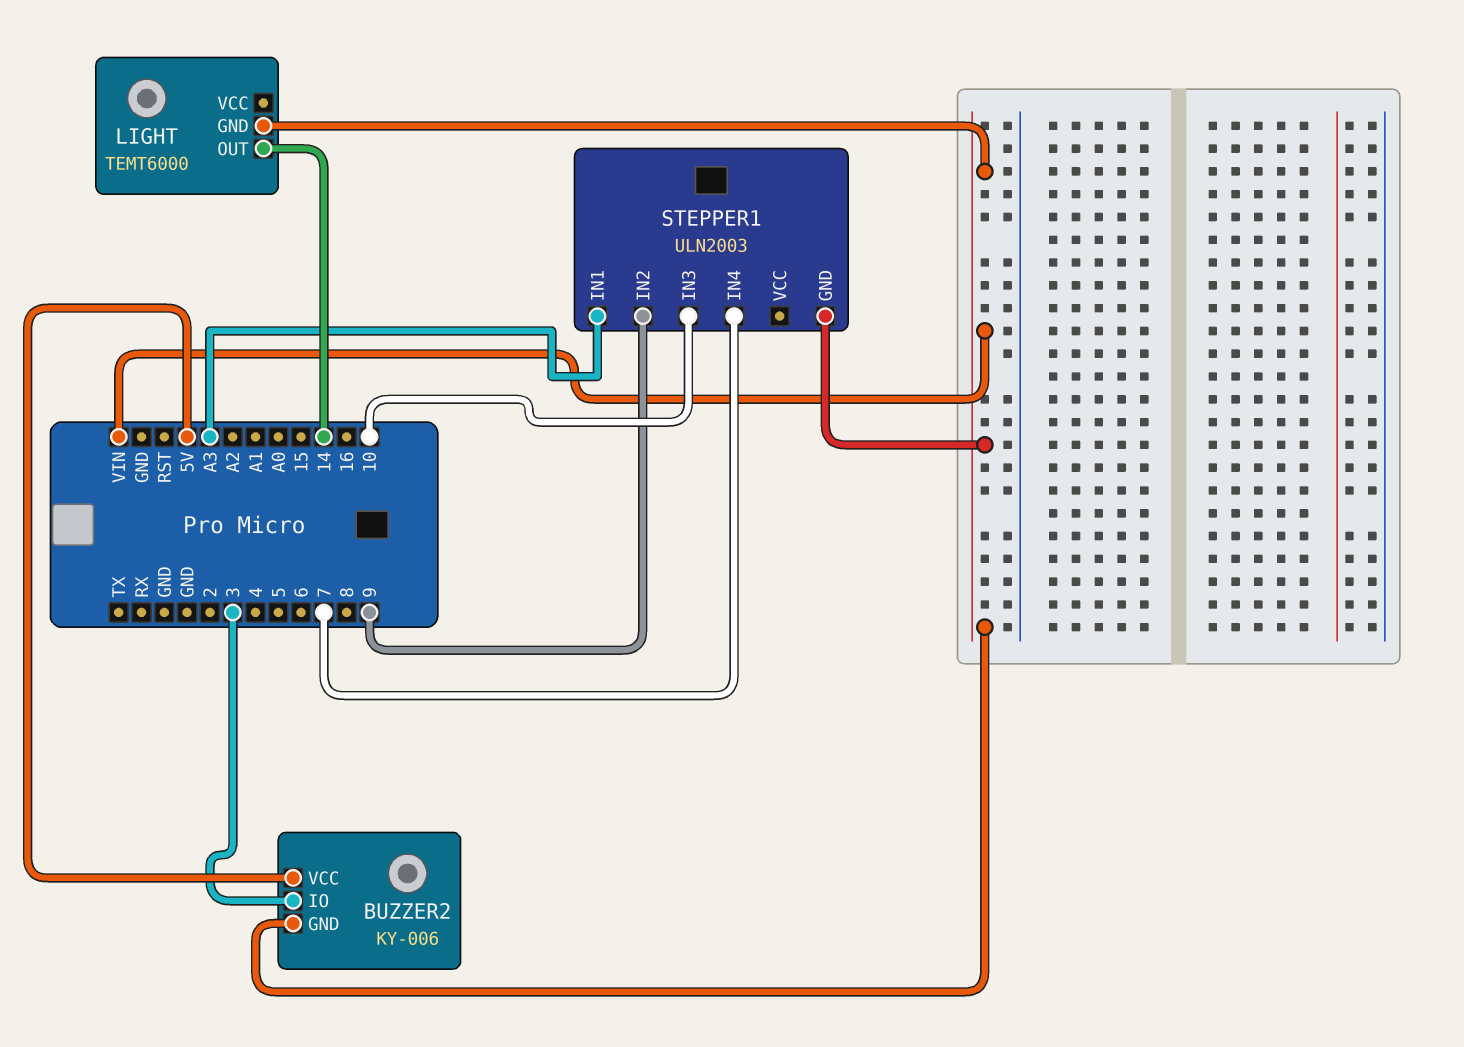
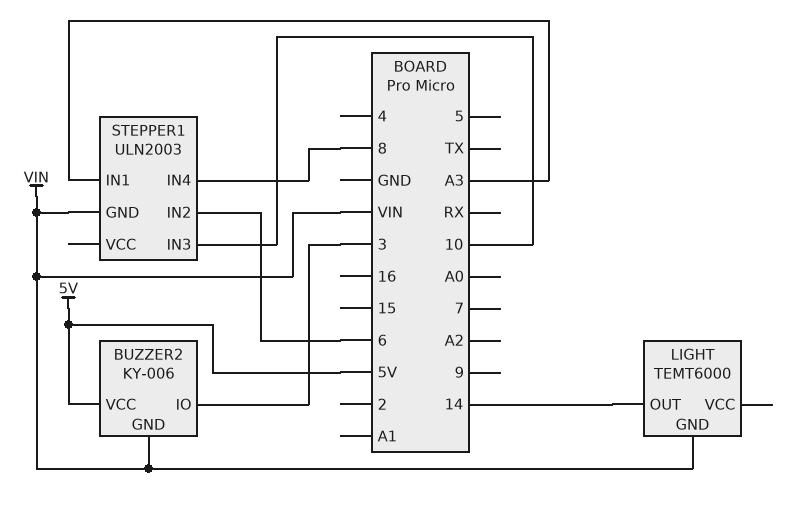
STEPPER1 pin IN2: 9 -> 6
STEPPER1 pin IN4: 7 -> 8

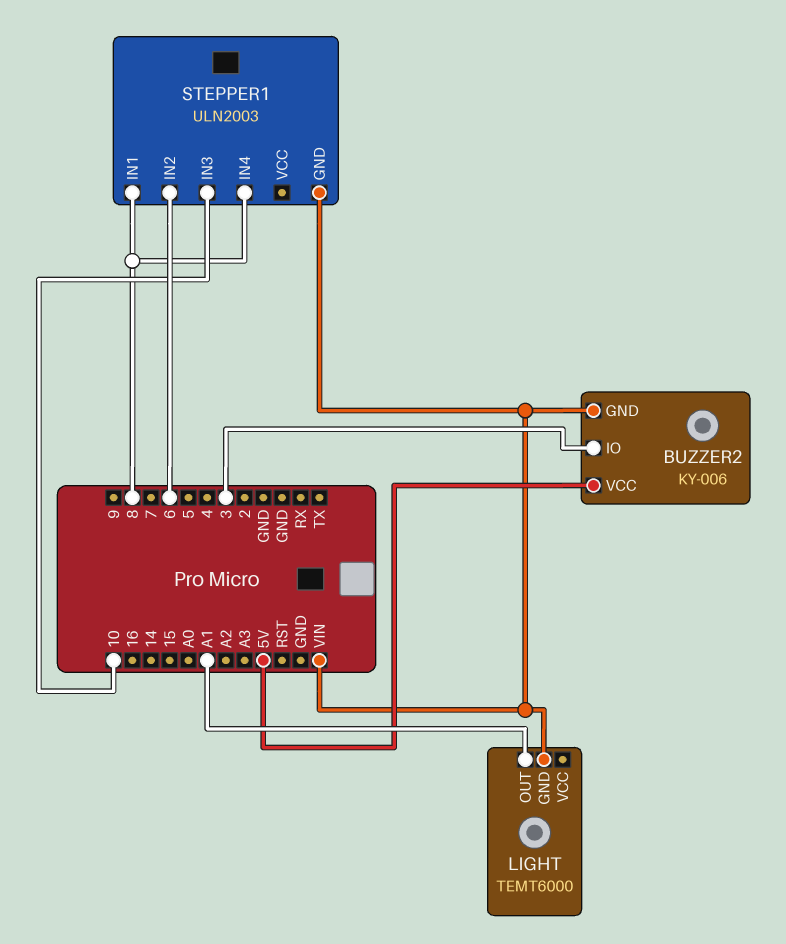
LIGHT pin OUT: 14 -> A1
STEPPER1 pin IN1: A3 -> 8

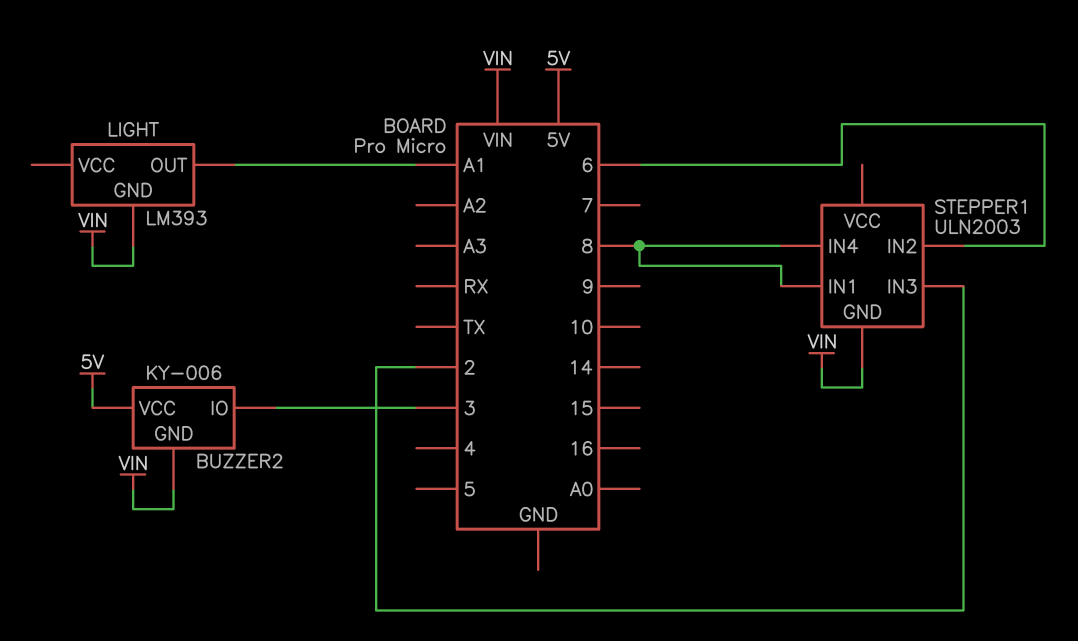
LIGHT: TEMT6000 -> LM393
STEPPER1 pin IN3: 10 -> 2

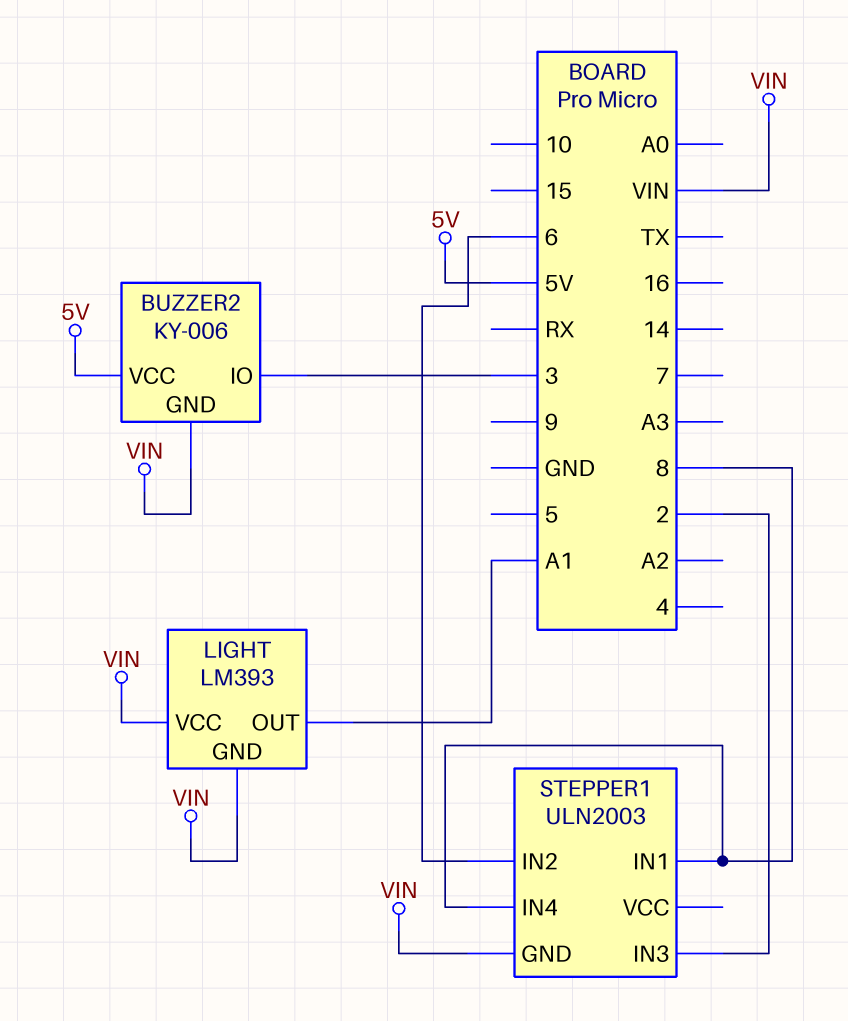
LIGHT pin VCC: none -> VIN

